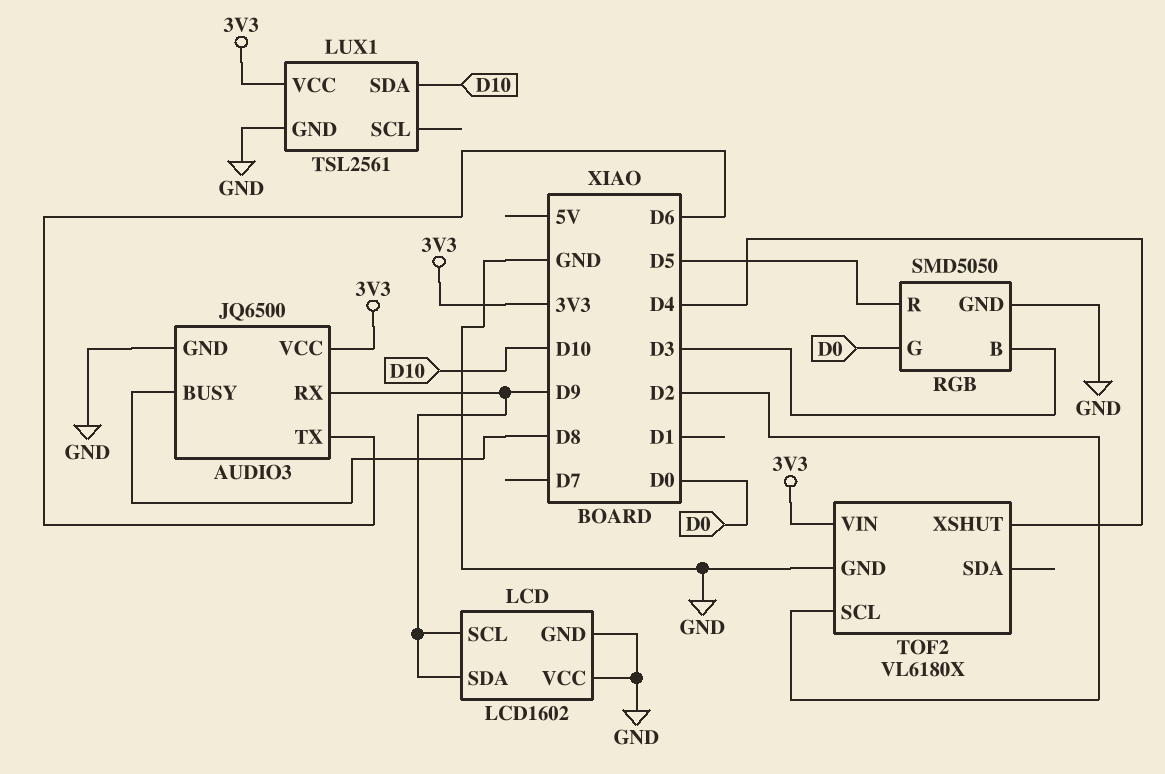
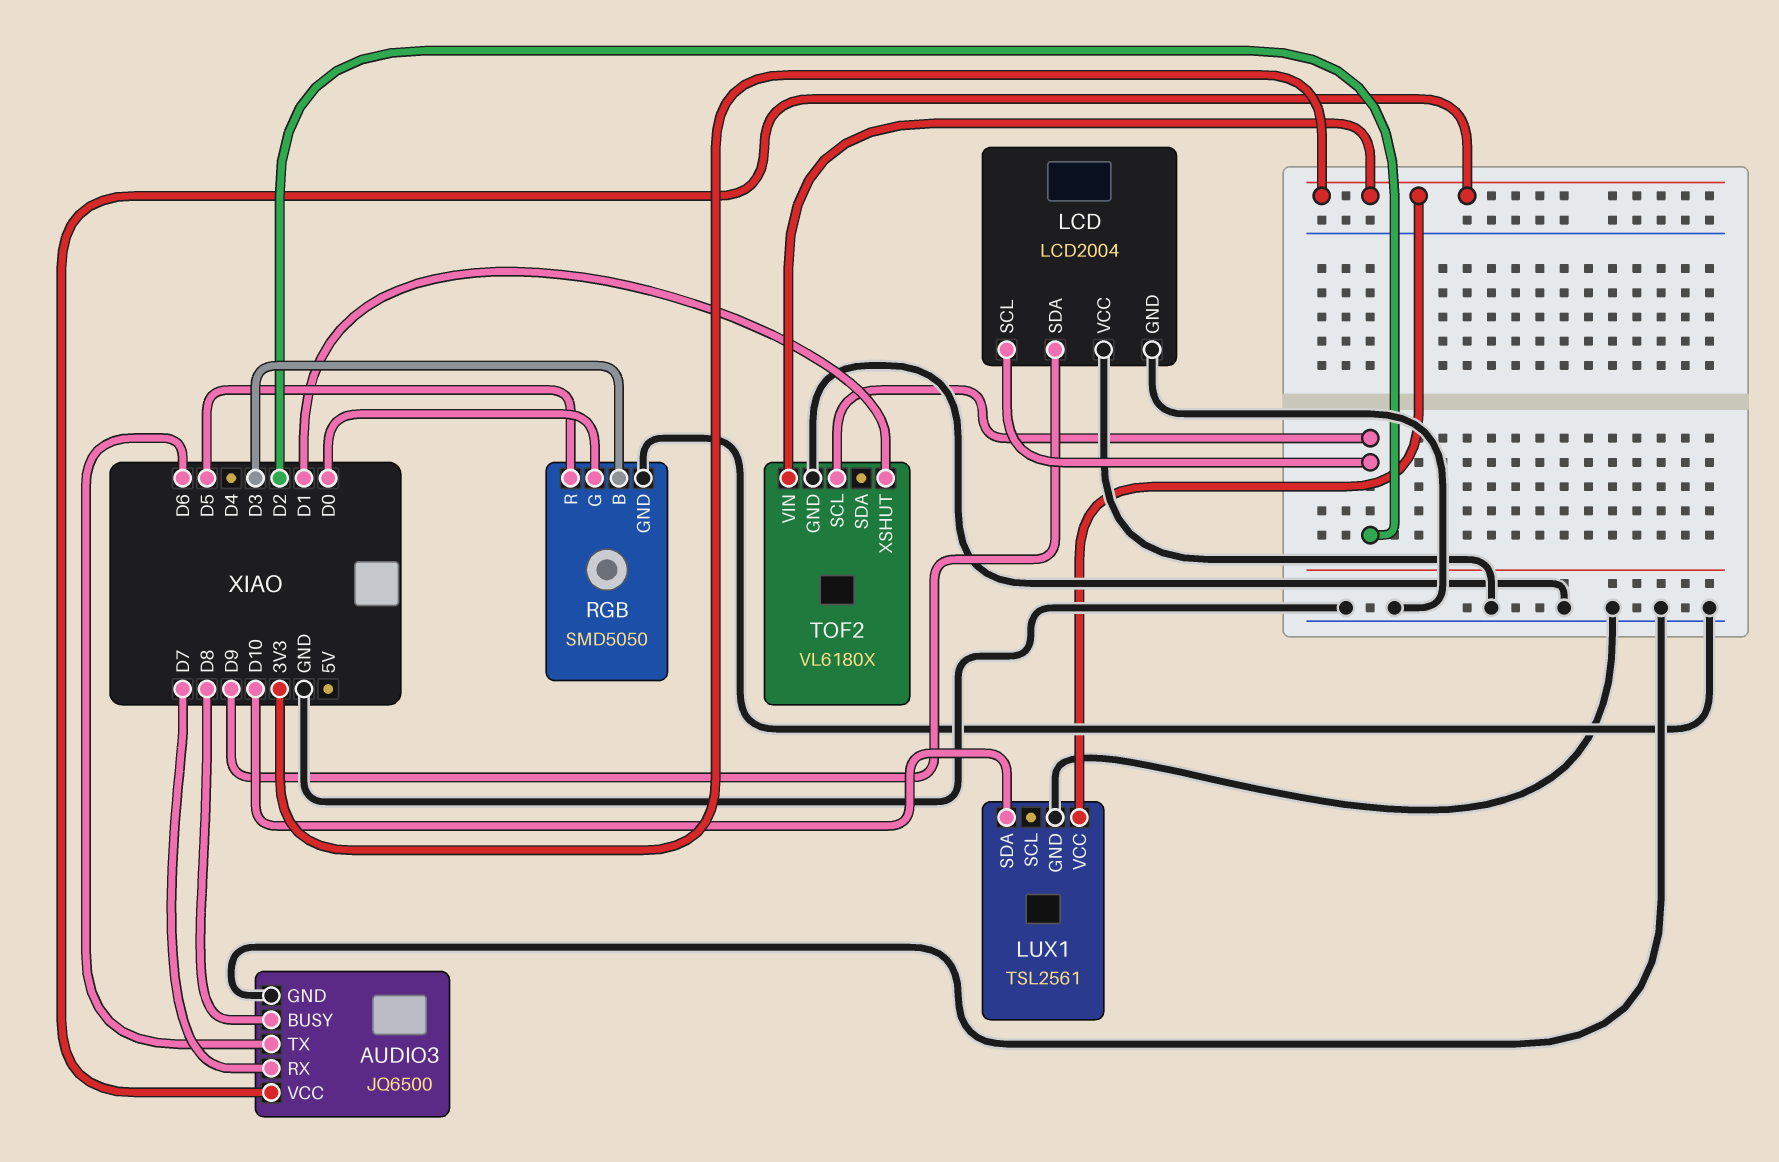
AUDIO3 pin RX: D9 -> D7
LCD: LCD1602 -> LCD2004
LCD pin SCL: D9 -> D2
TOF2 pin XSHUT: D4 -> D1

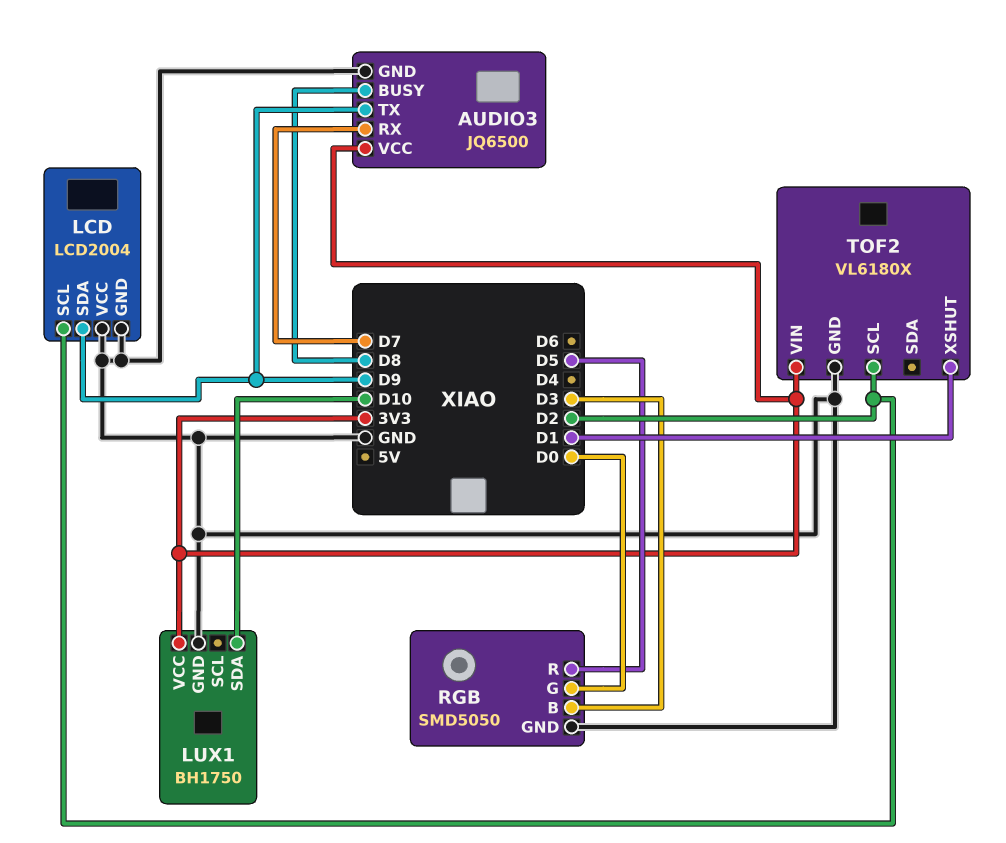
AUDIO3 pin TX: D6 -> D9
LUX1: TSL2561 -> BH1750

